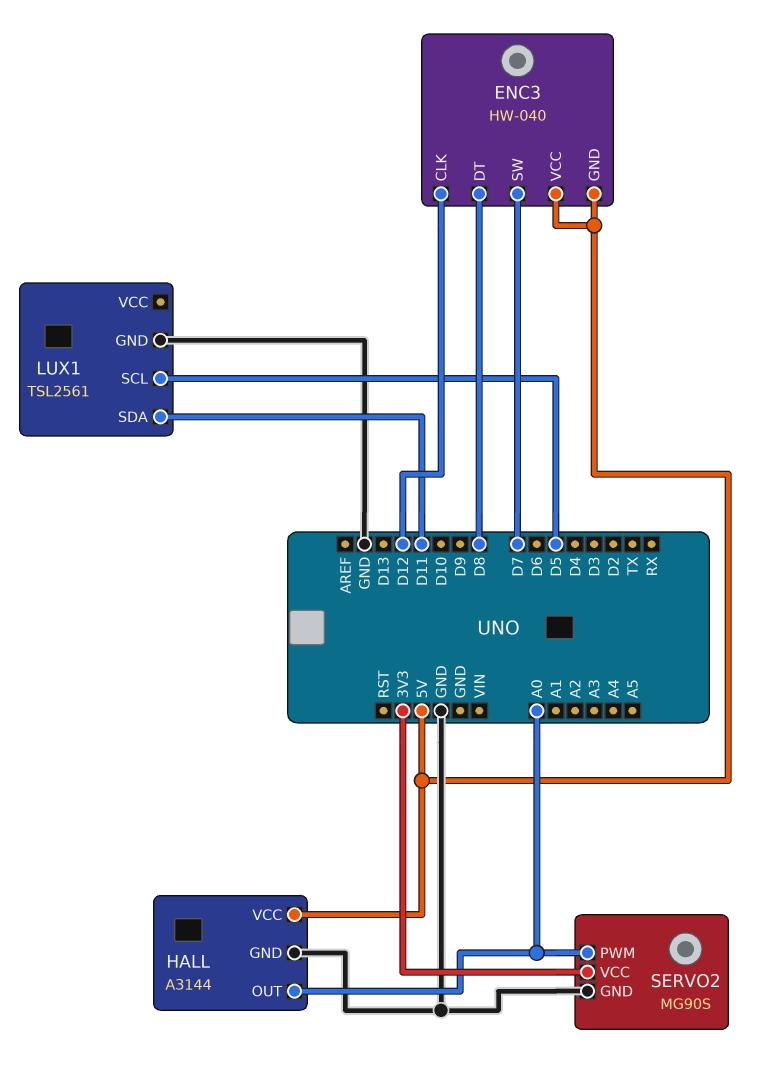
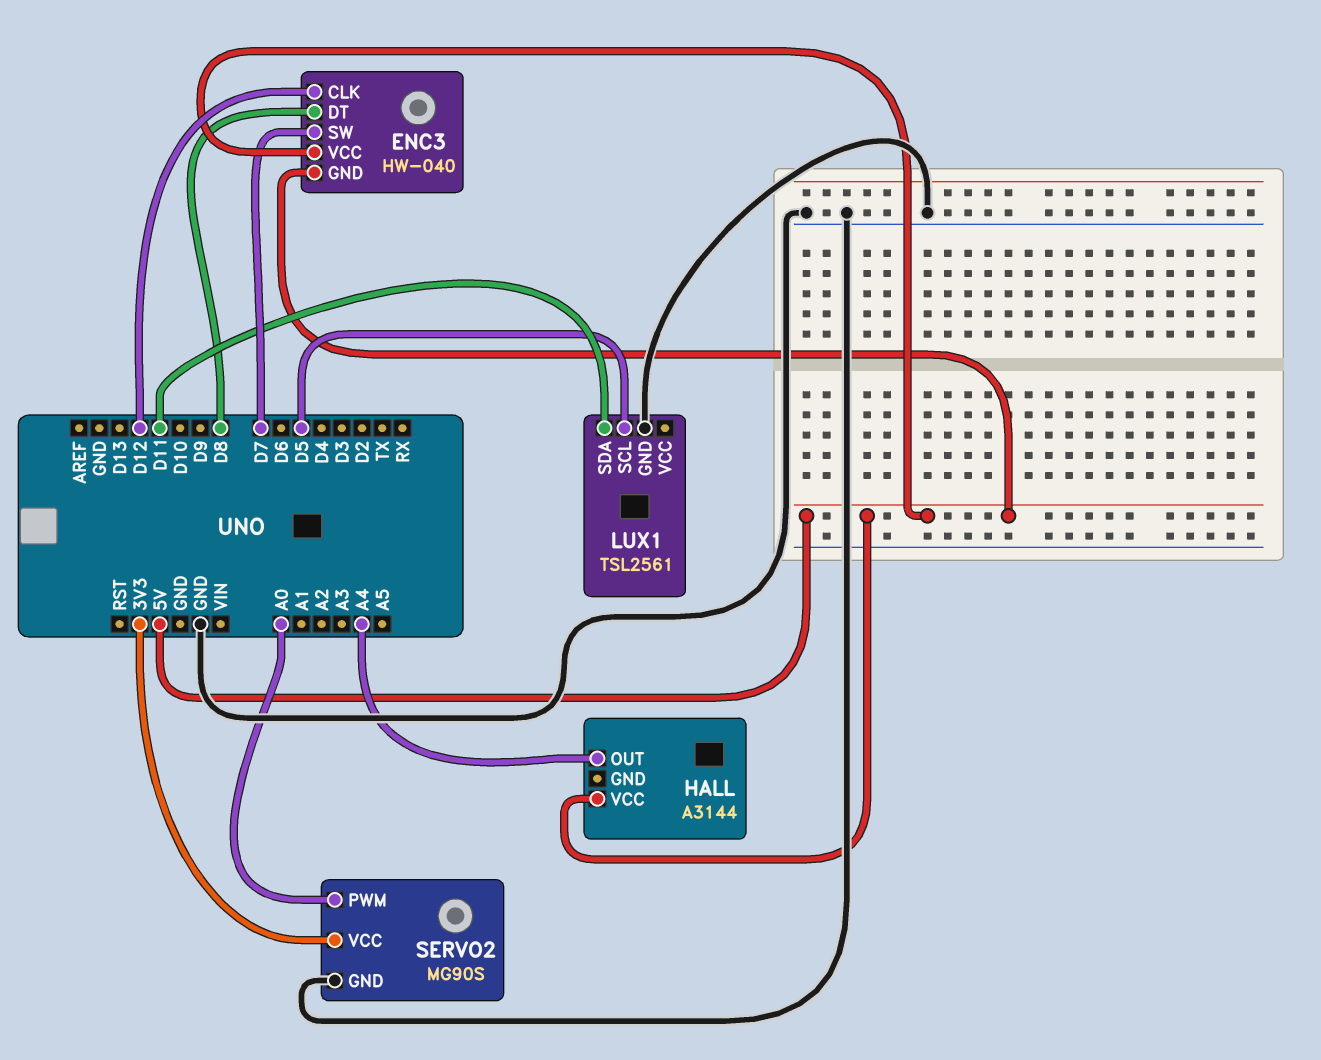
HALL pin GND: GND -> none
HALL pin OUT: A0 -> A4

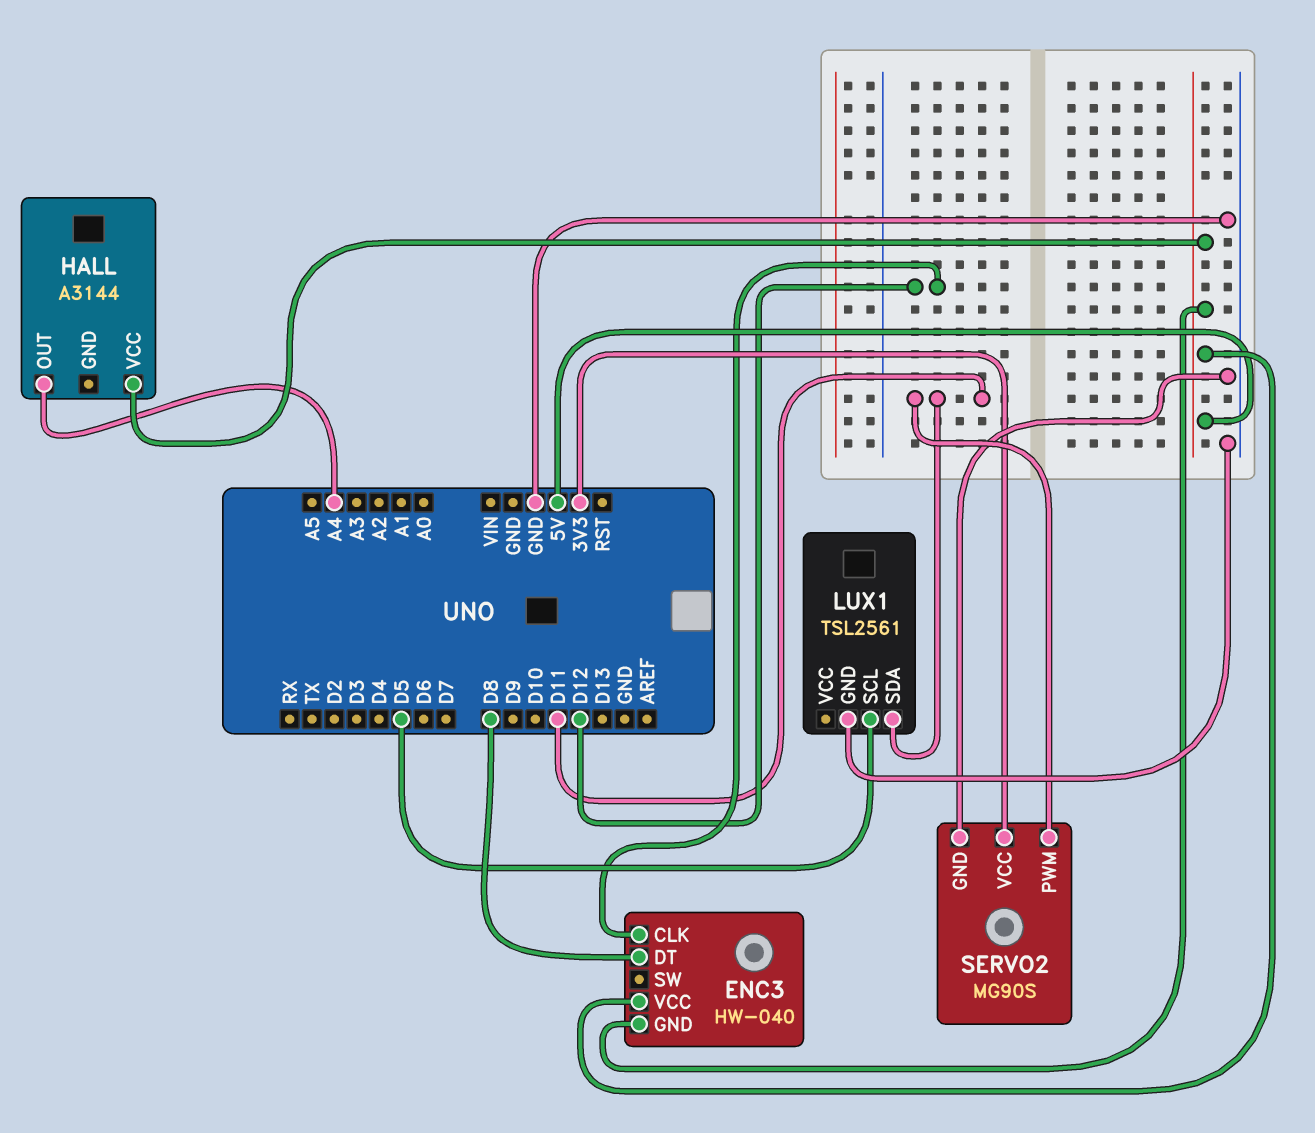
ENC3 pin SW: D7 -> none
SERVO2 pin PWM: A0 -> D11

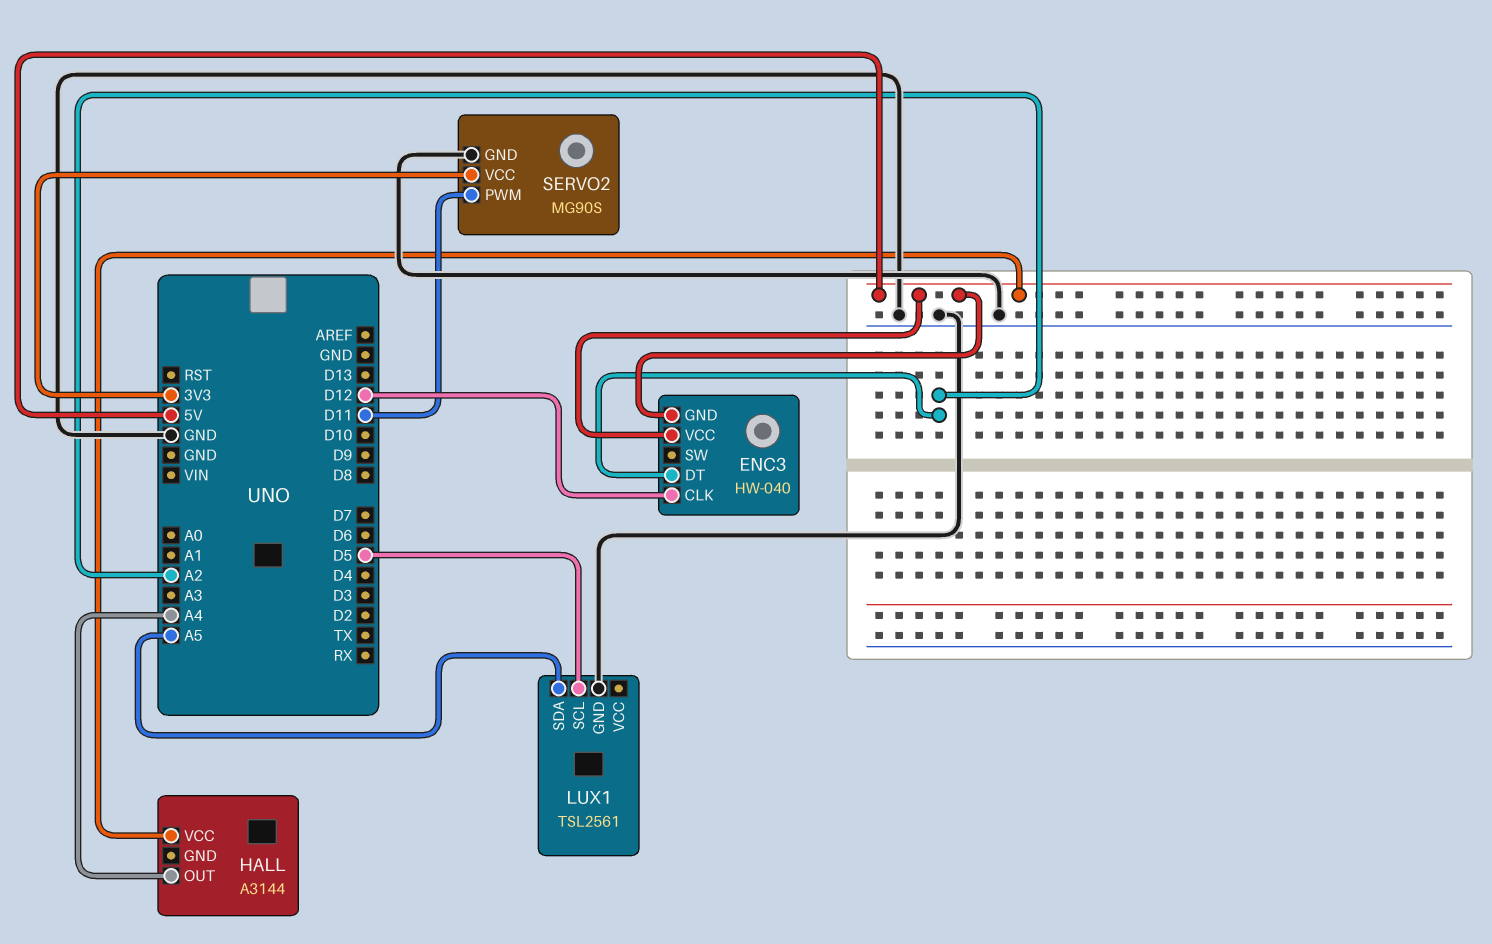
ENC3 pin DT: D8 -> A2
LUX1 pin SDA: D11 -> A5

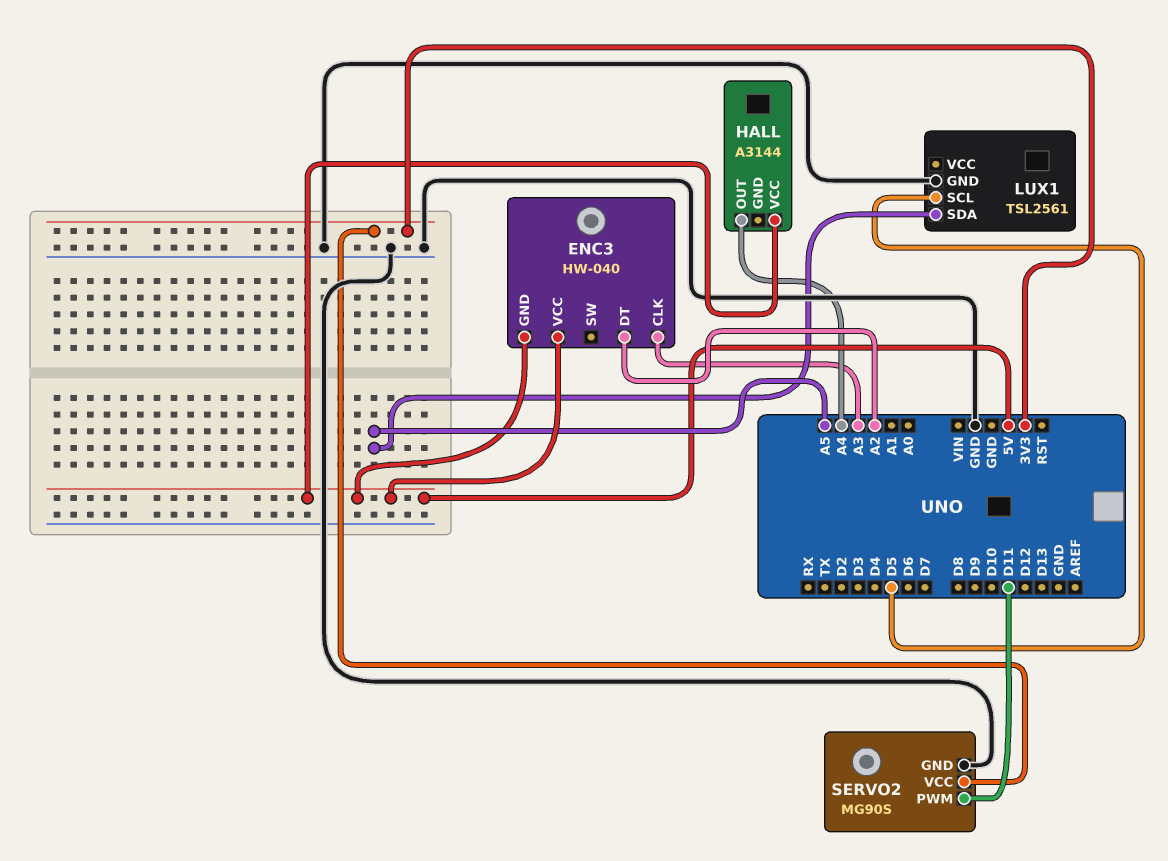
ENC3 pin CLK: D12 -> A3

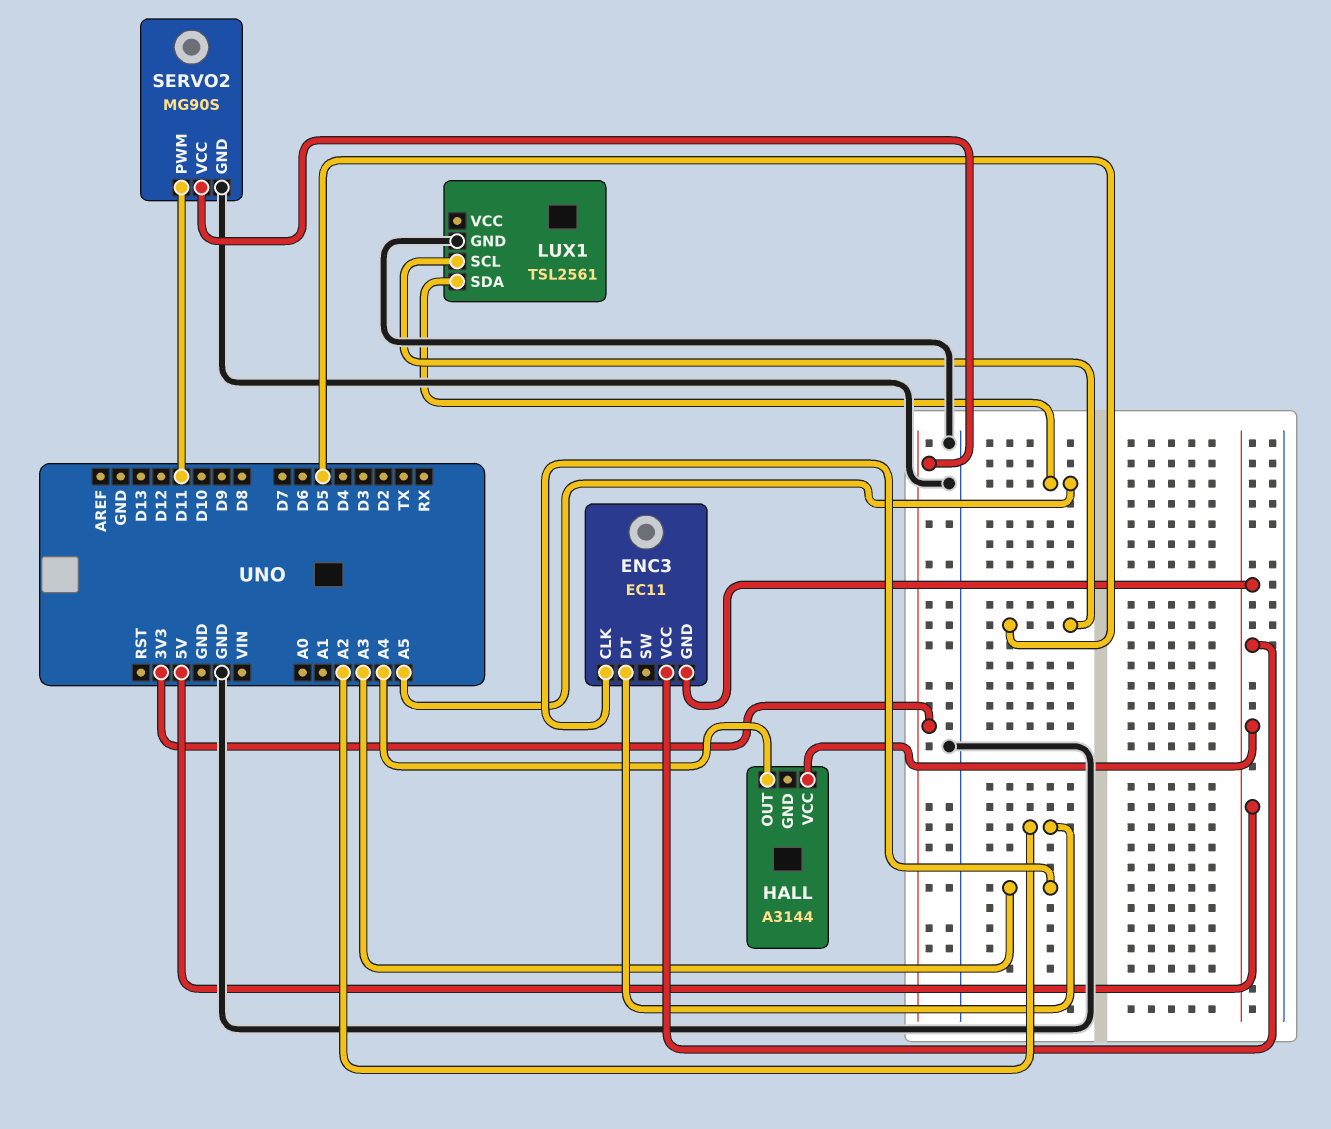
ENC3: HW-040 -> EC11

